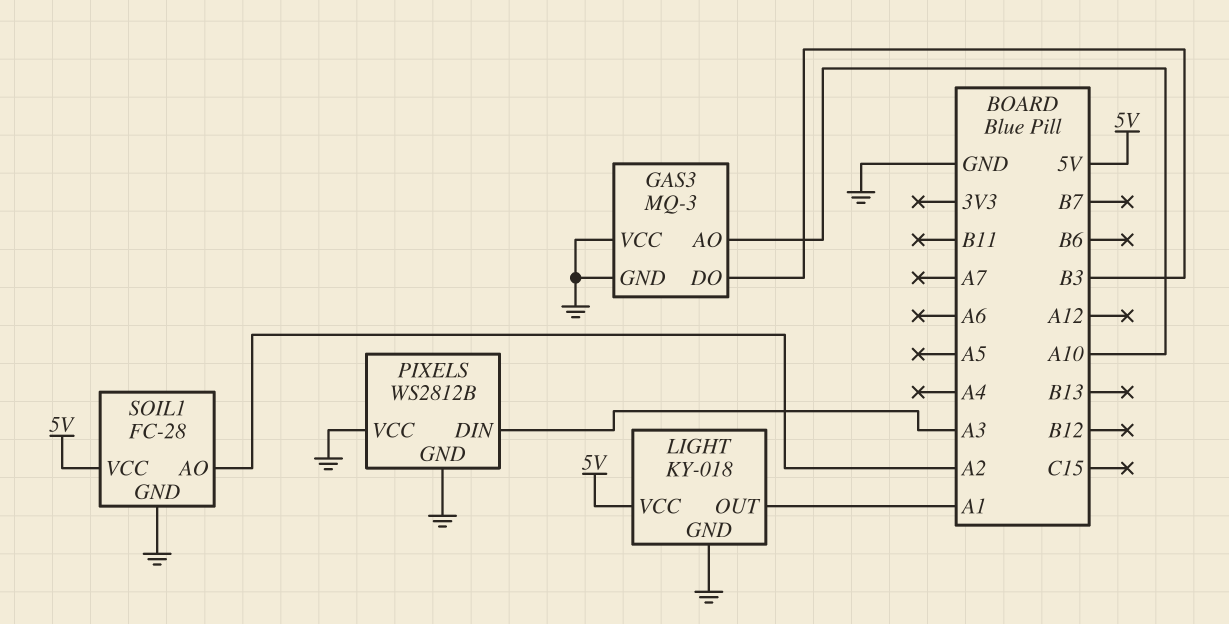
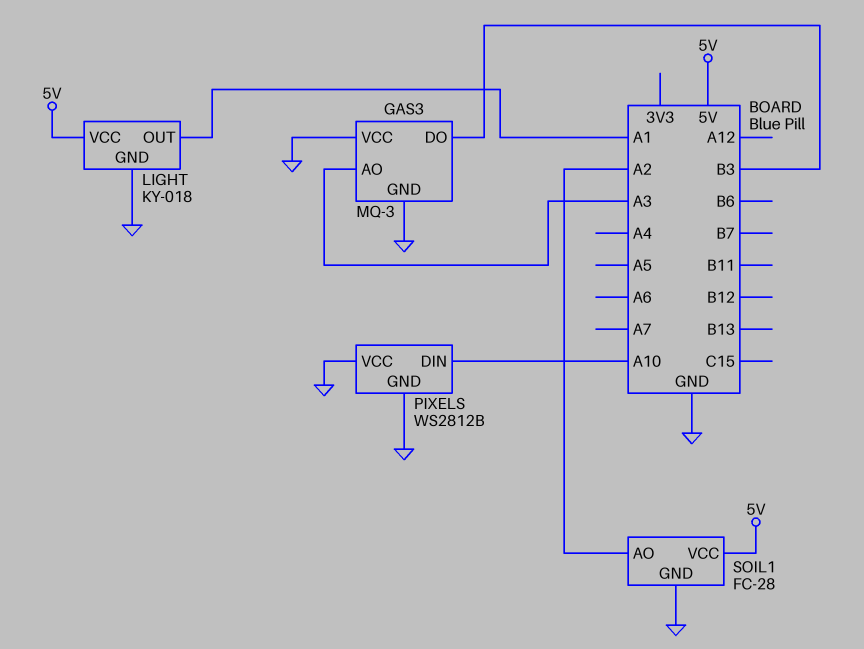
GAS3 pin AO: A10 -> A3
PIXELS pin DIN: A3 -> A10

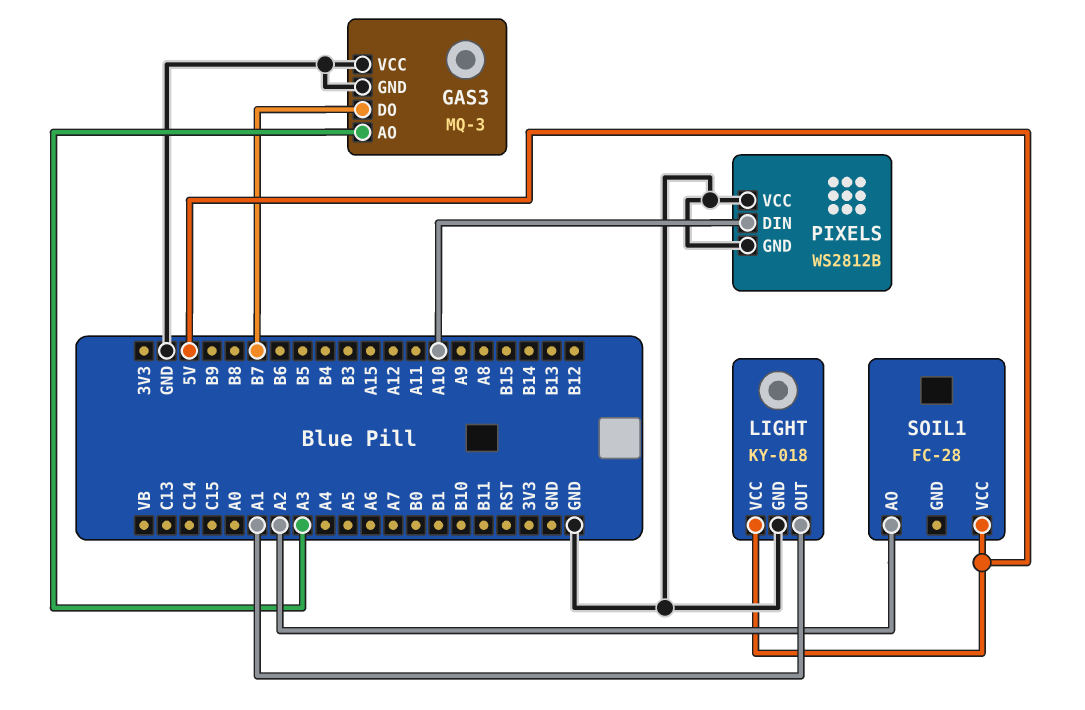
GAS3 pin DO: B3 -> B7
SOIL1 pin GND: GND -> none

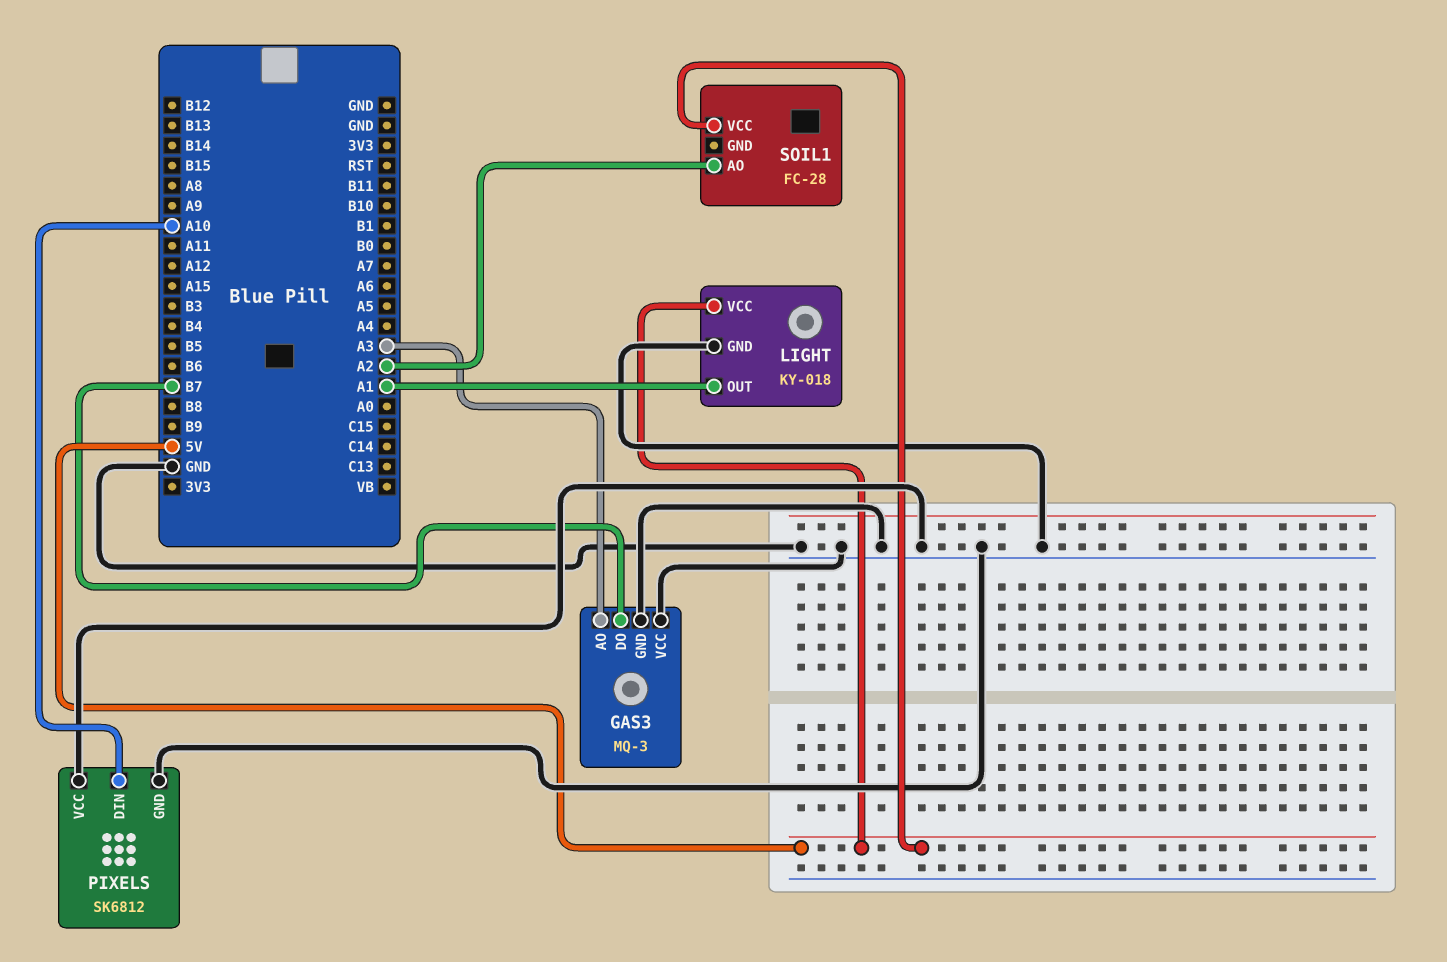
PIXELS: WS2812B -> SK6812

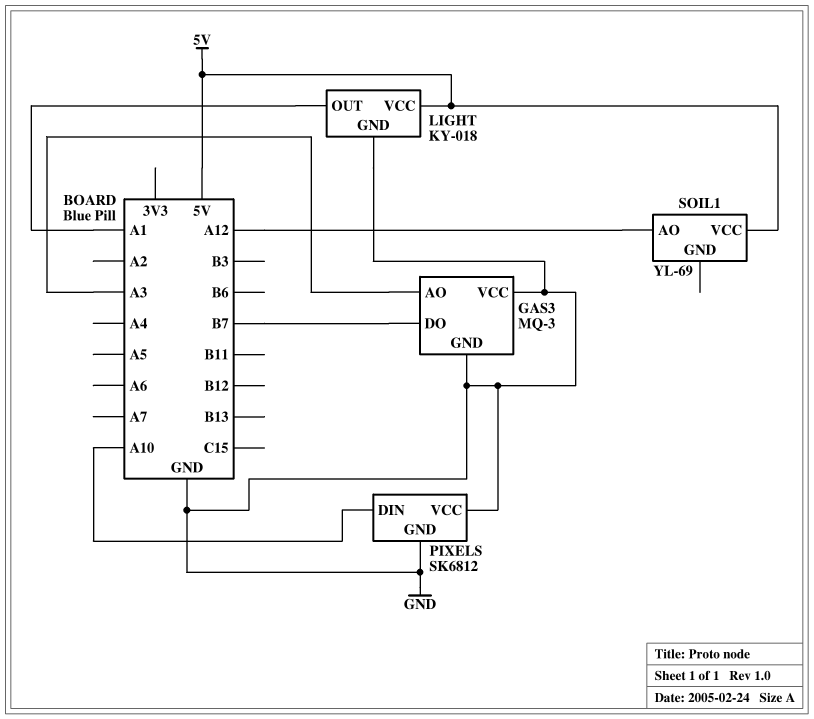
SOIL1: FC-28 -> YL-69
SOIL1 pin AO: A2 -> A12

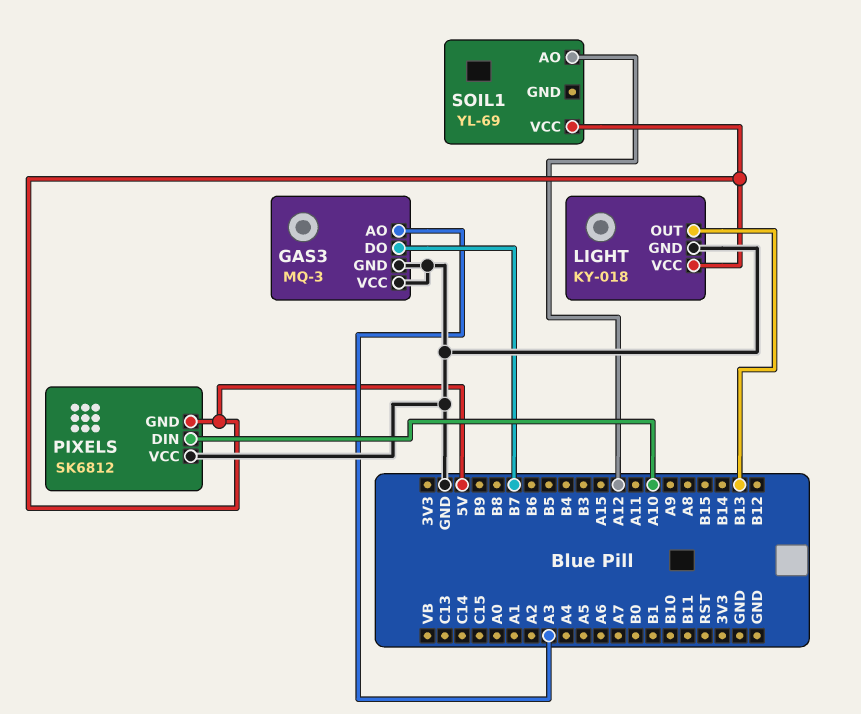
LIGHT pin OUT: A1 -> B13
PIXELS pin GND: GND -> 5V

